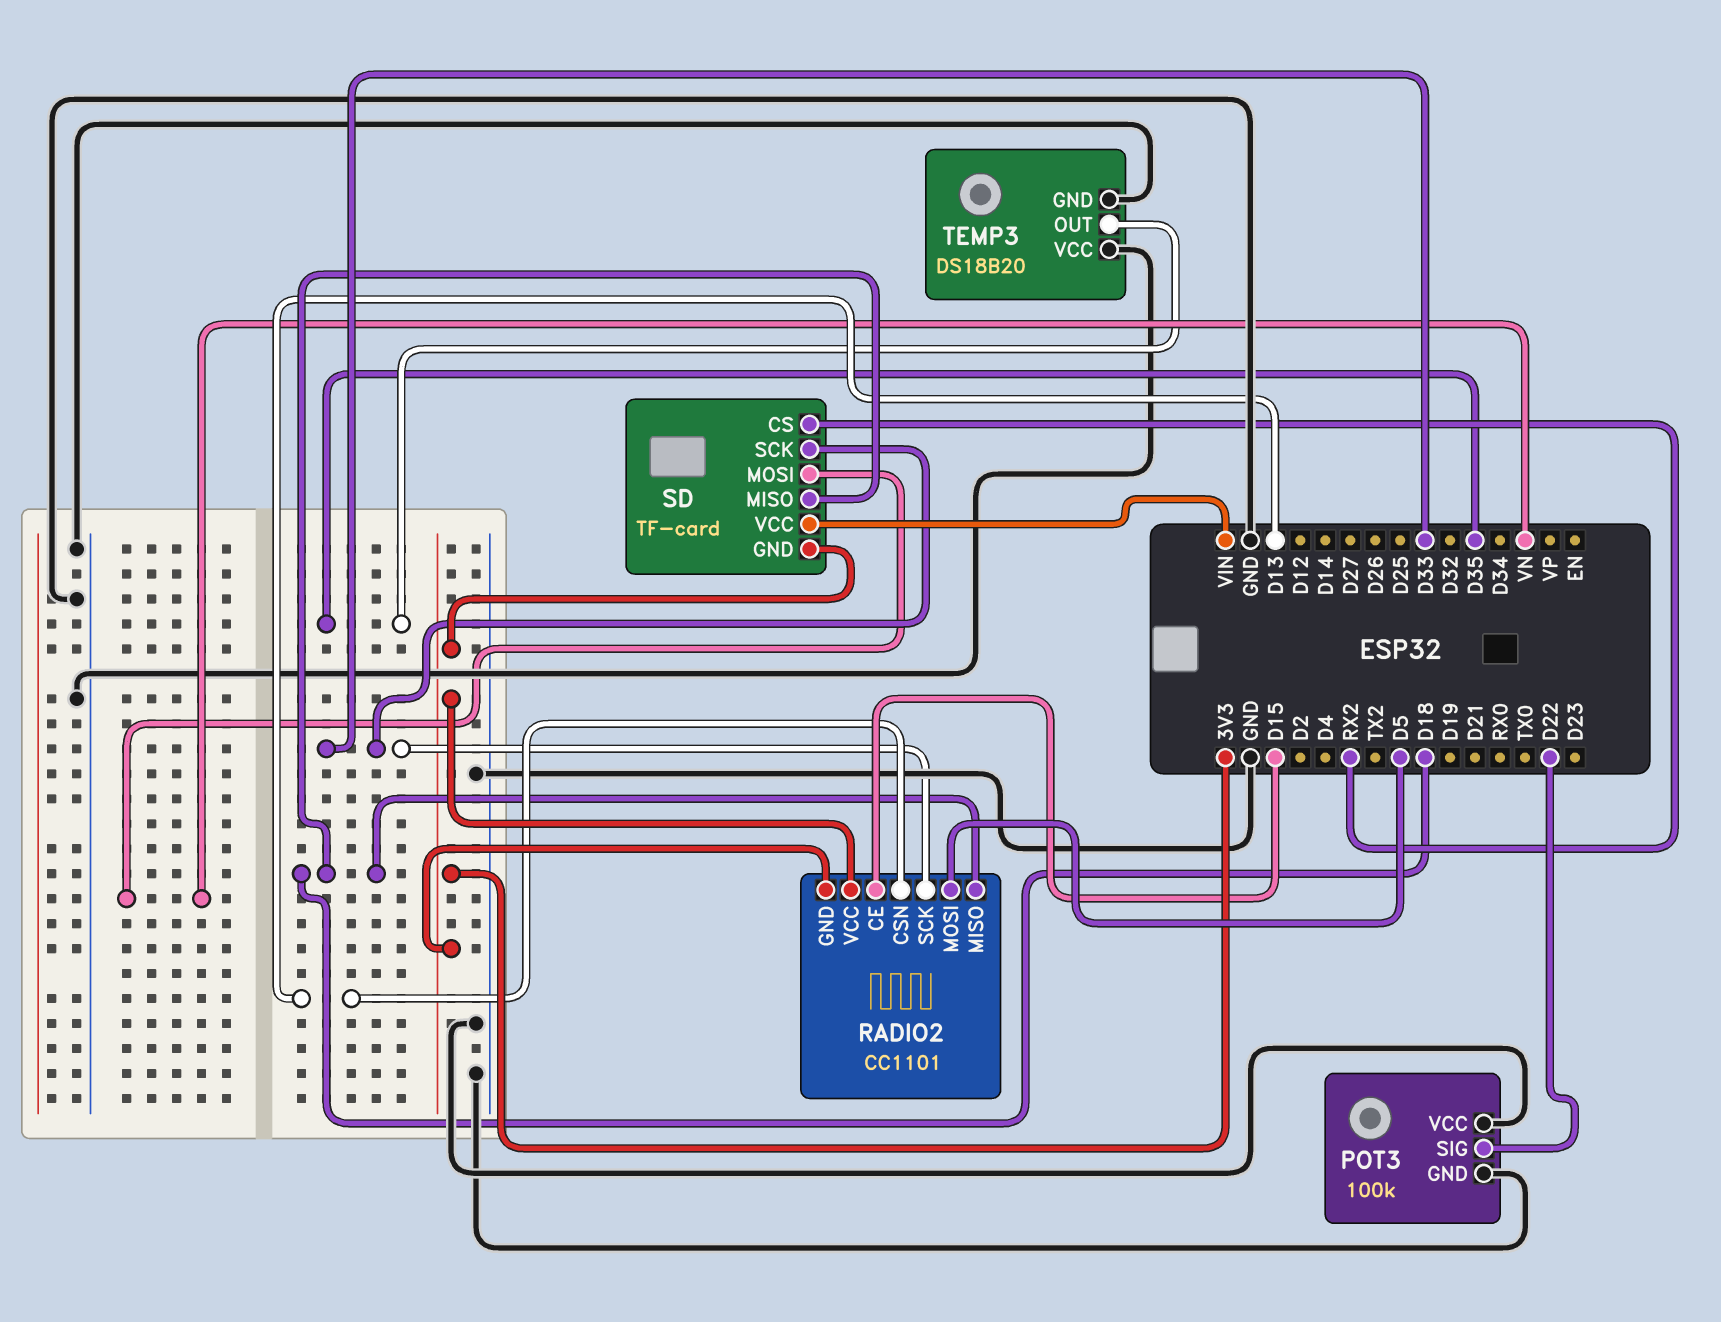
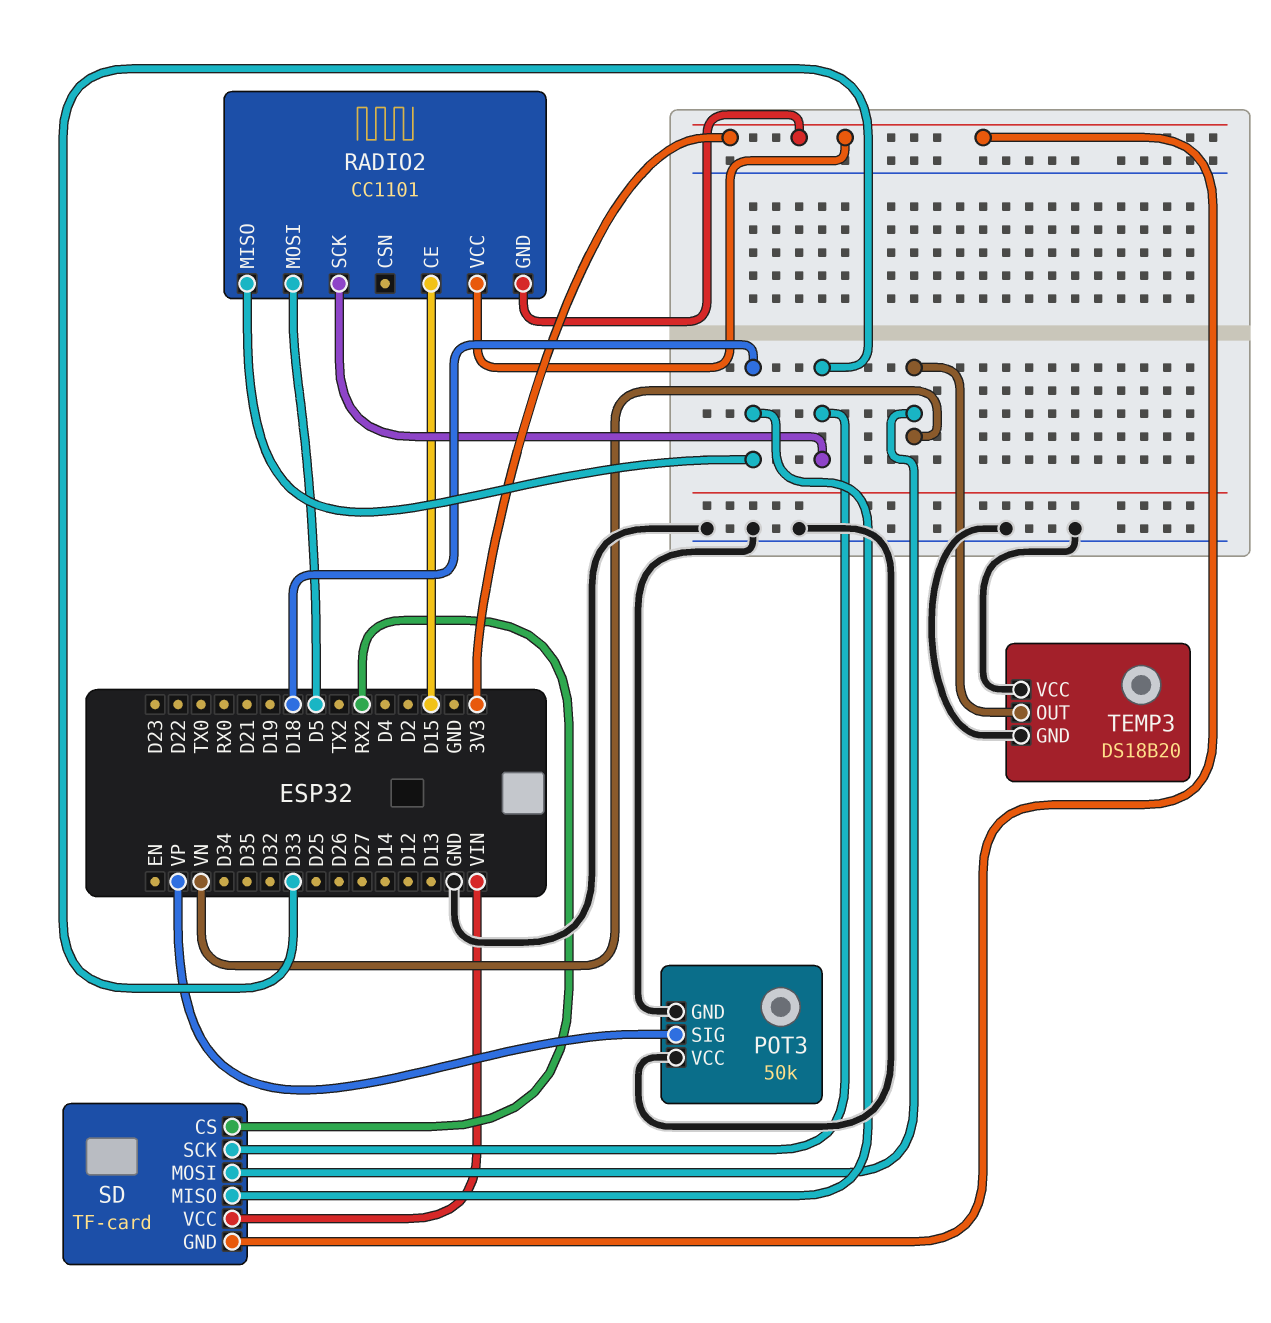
POT3: 100k -> 50k
POT3 pin SIG: D22 -> VP
RADIO2 pin CSN: D13 -> none
TEMP3 pin OUT: D35 -> VN

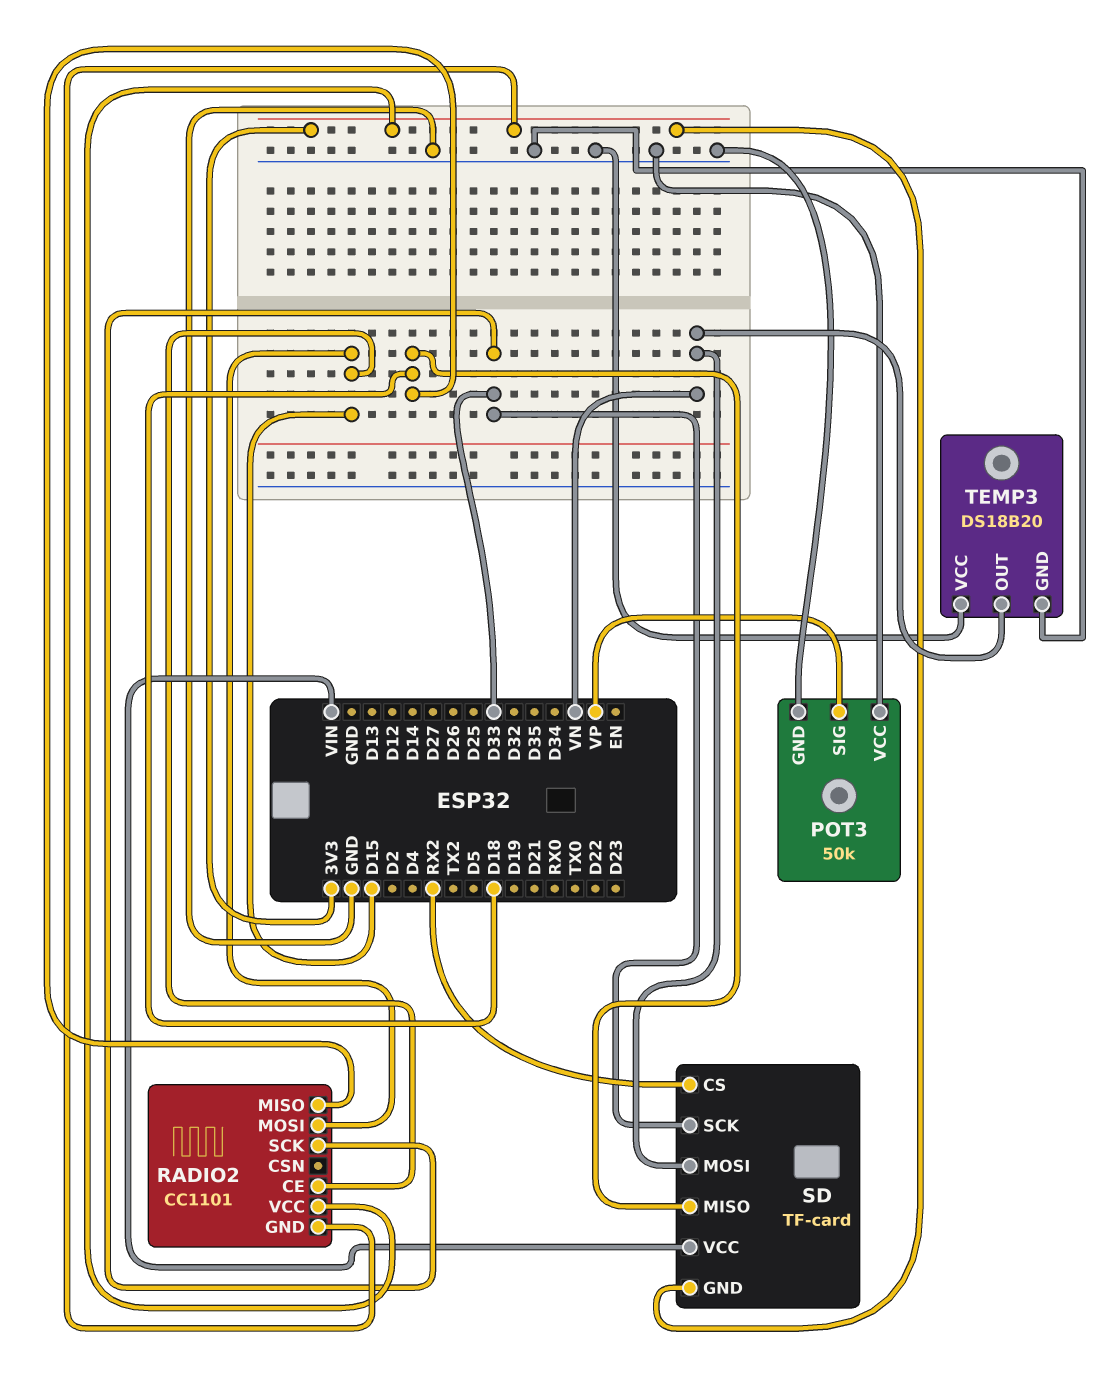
RADIO2 pin MOSI: D5 -> D15

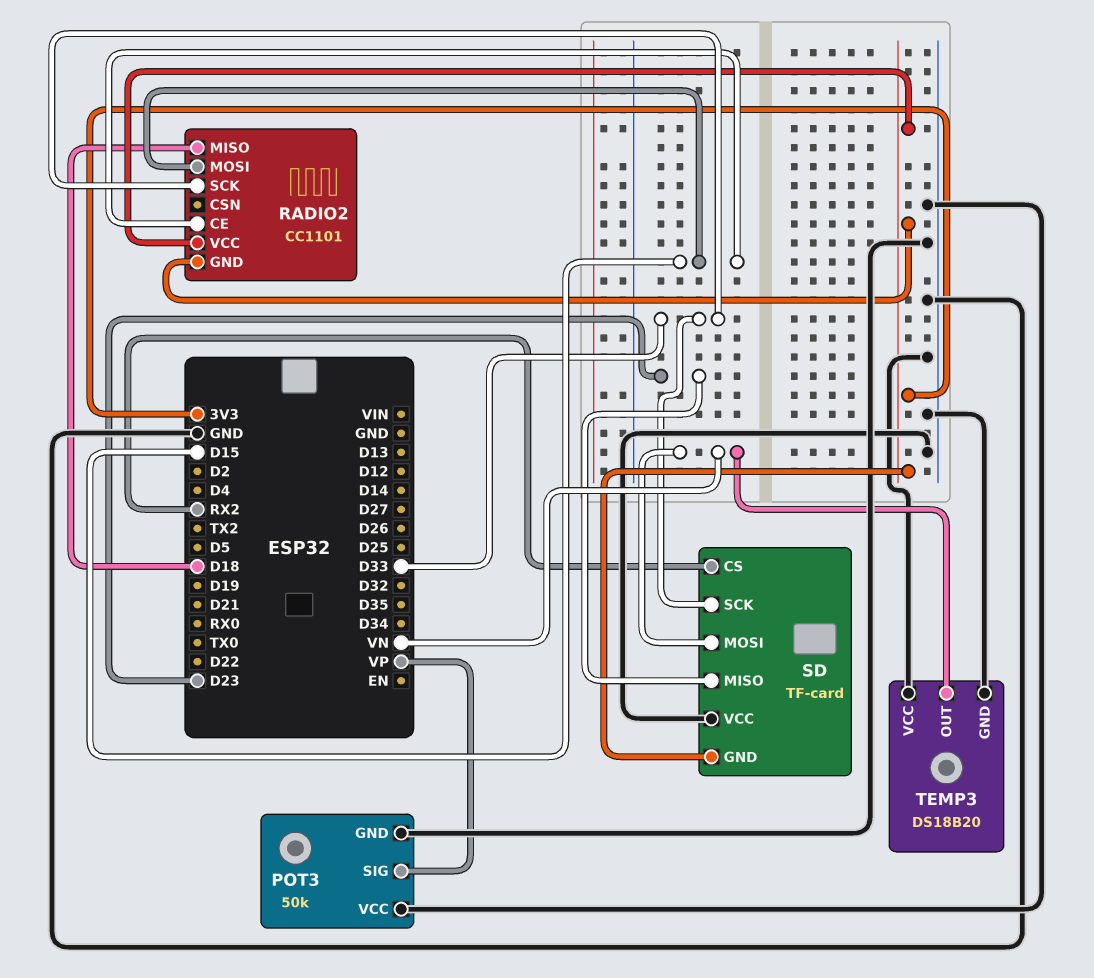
SD pin MISO: D18 -> D23
SD pin VCC: VIN -> GND

